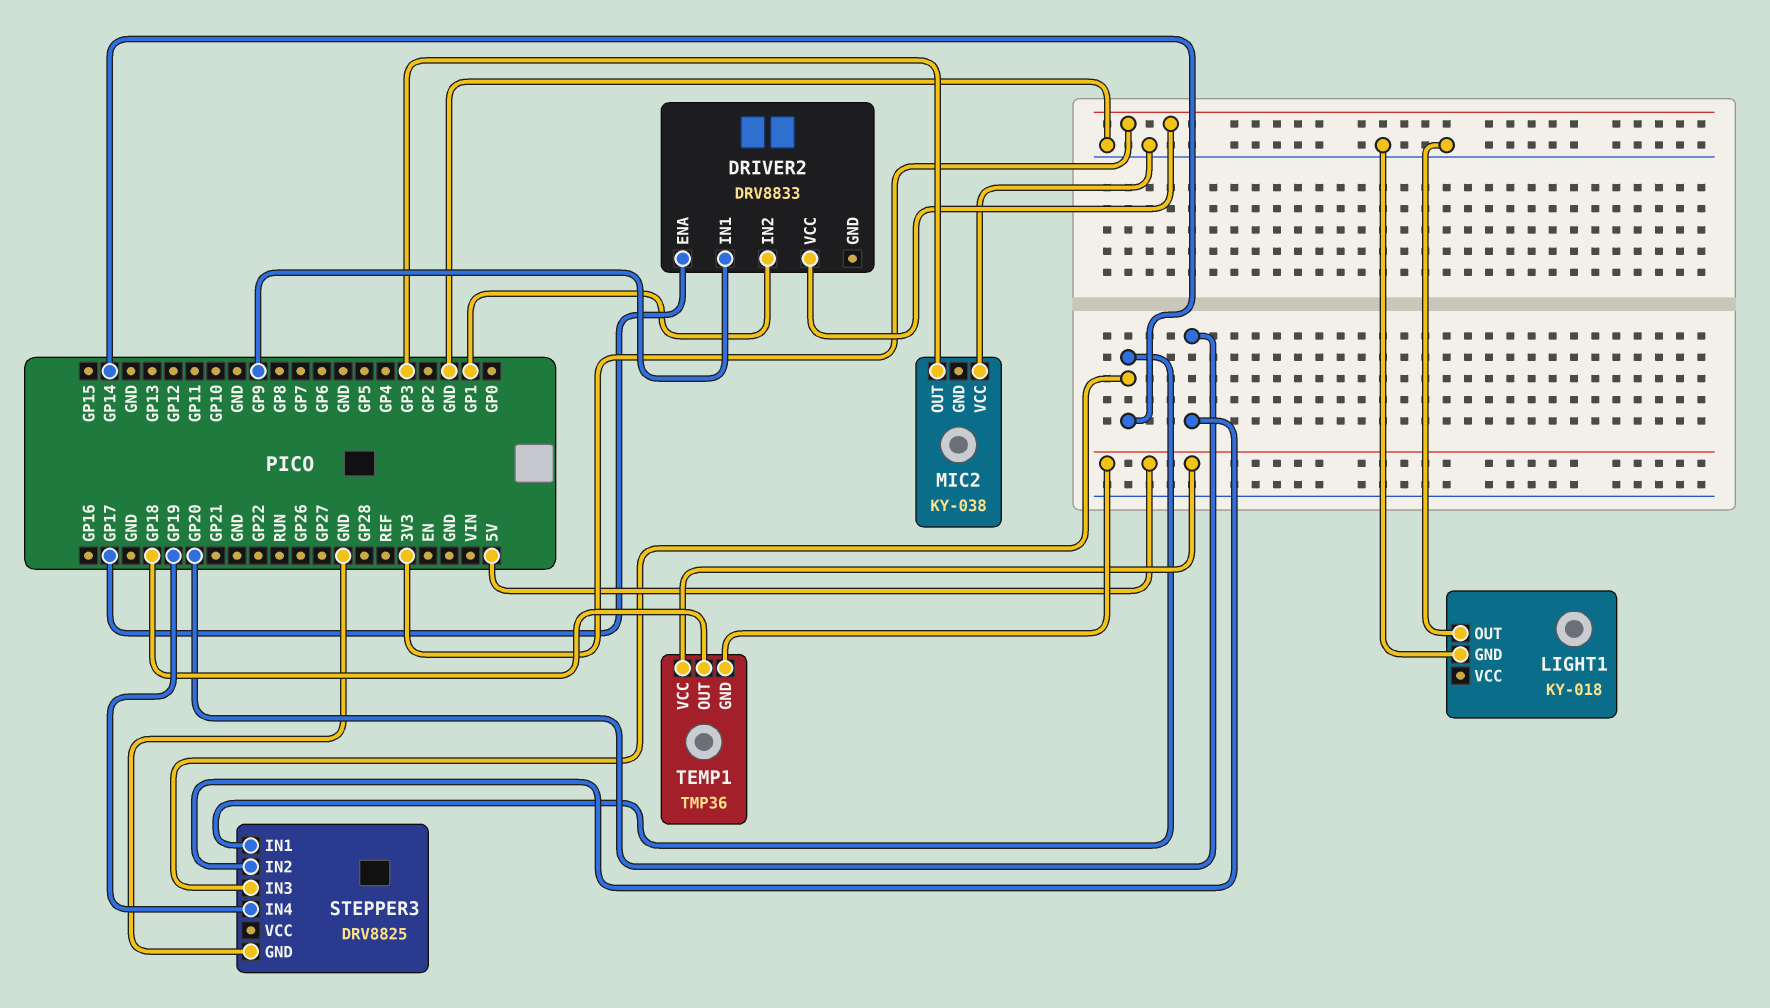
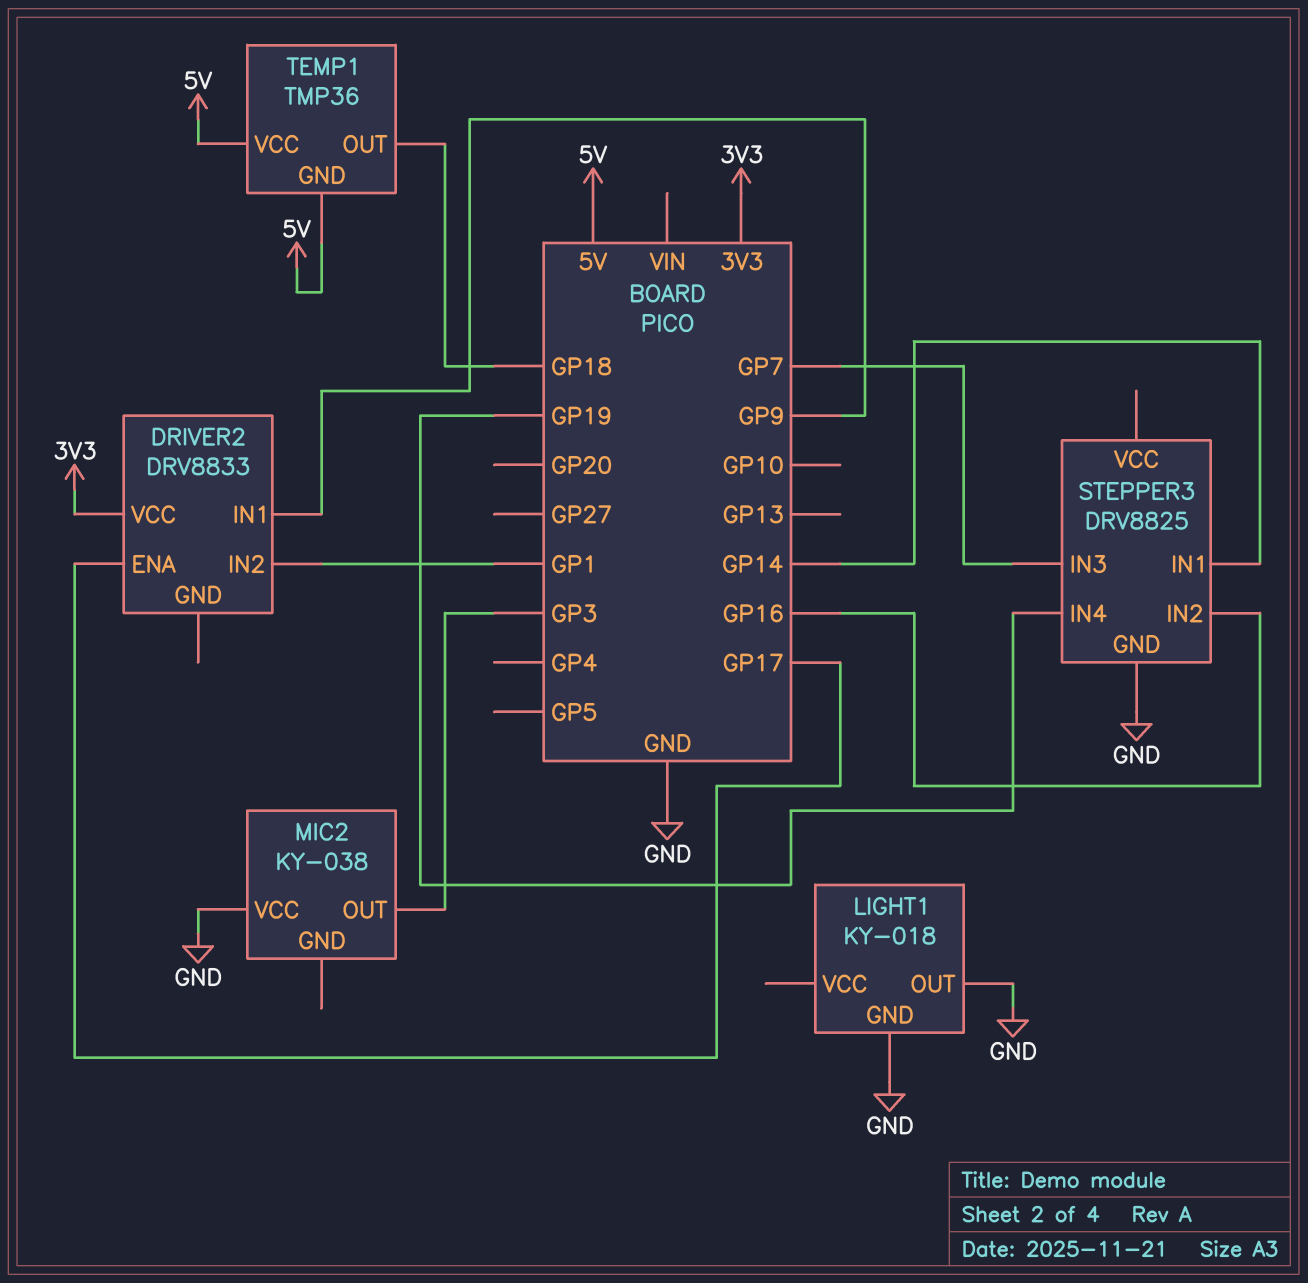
STEPPER3 pin IN2: GP20 -> GP16
STEPPER3 pin IN3: GP14 -> GP7

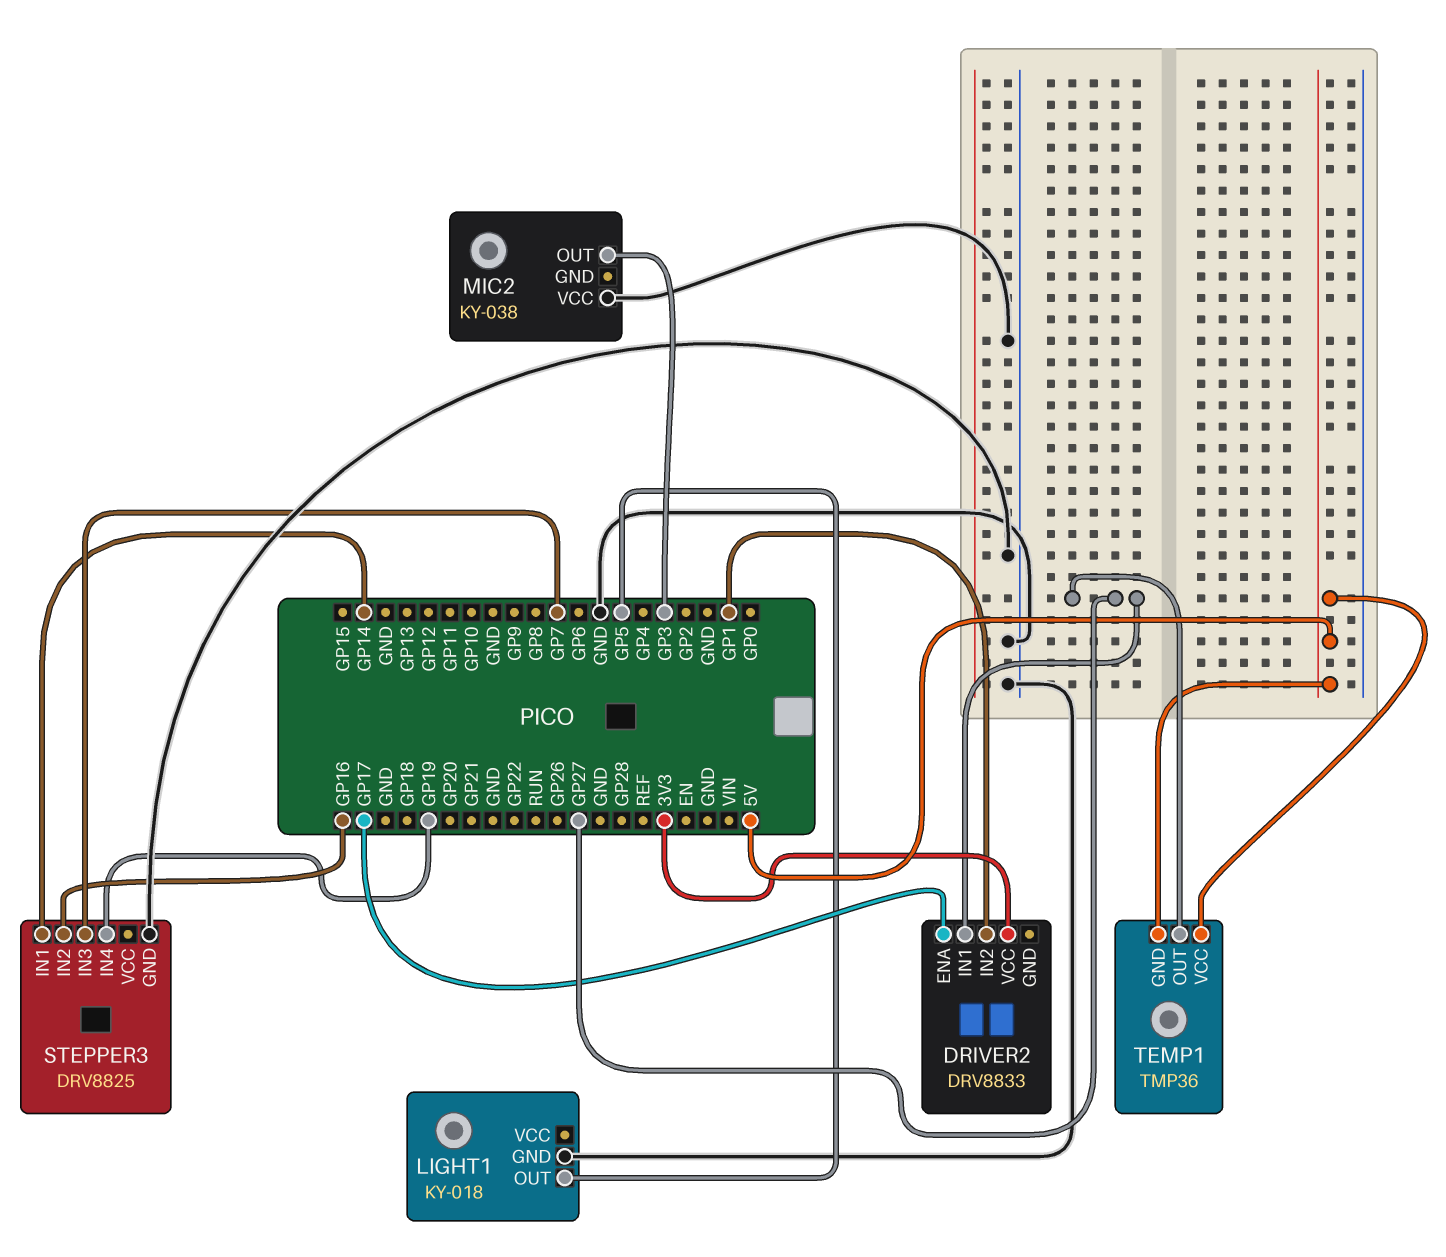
DRIVER2 pin IN1: GP9 -> GP27
LIGHT1 pin OUT: GND -> GP5
TEMP1 pin OUT: GP18 -> GP27

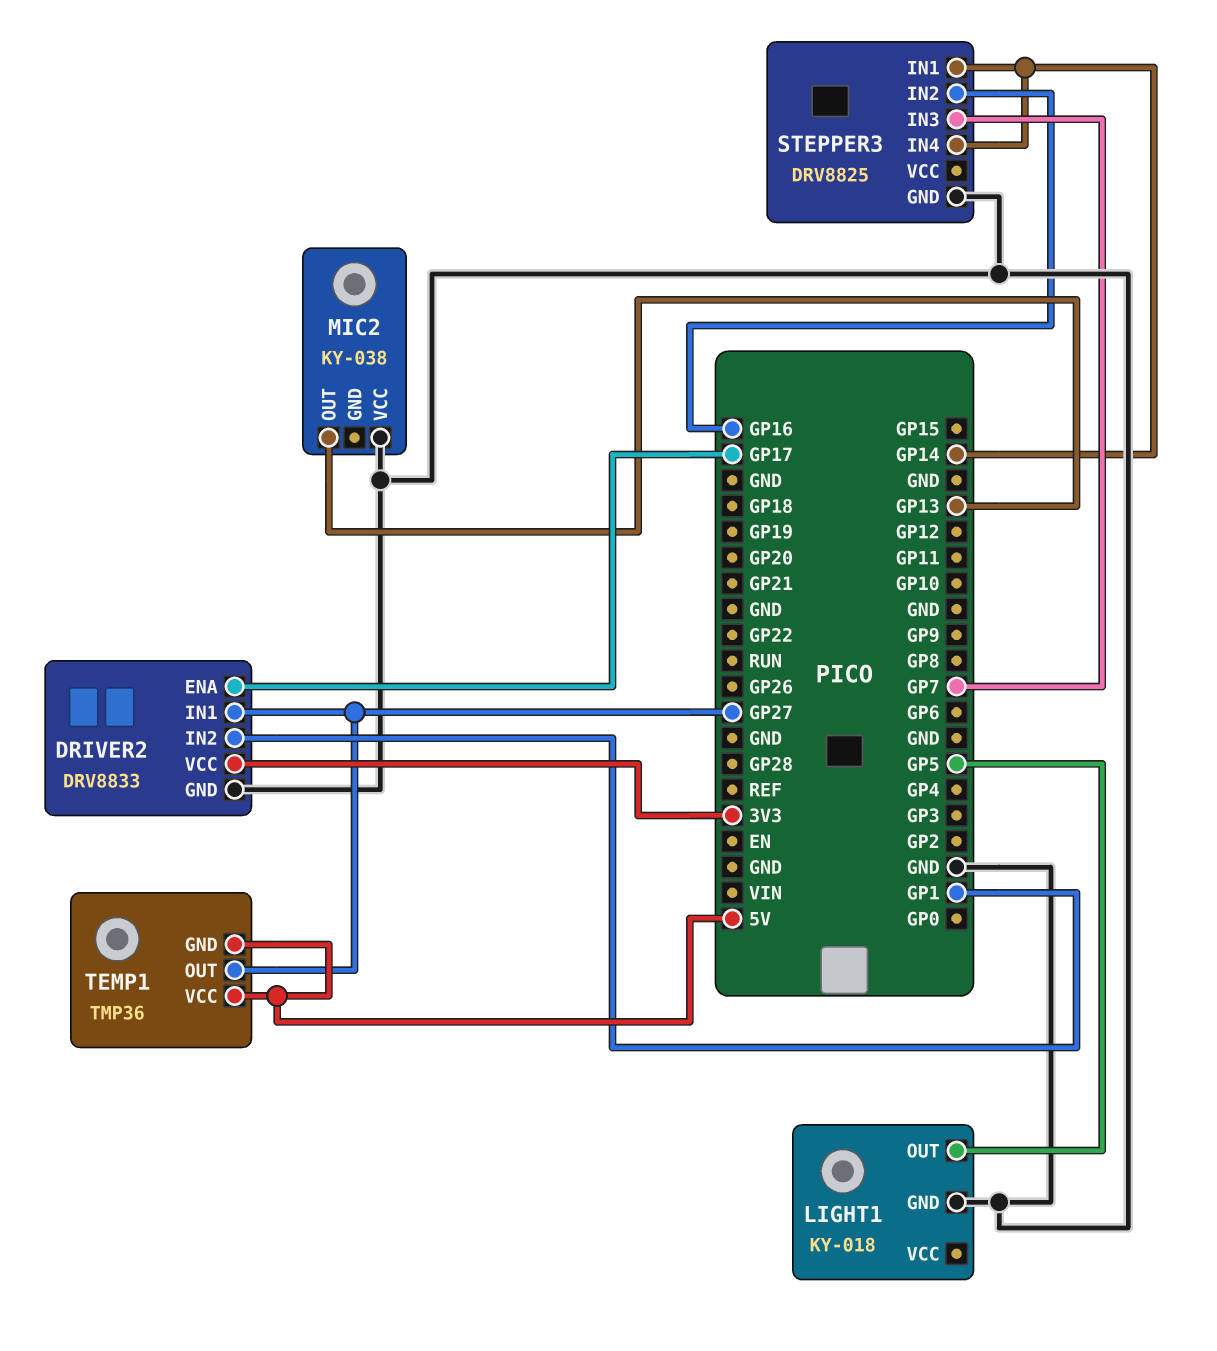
DRIVER2 pin GND: none -> GND
MIC2 pin OUT: GP3 -> GP13
STEPPER3 pin IN4: GP19 -> GP14

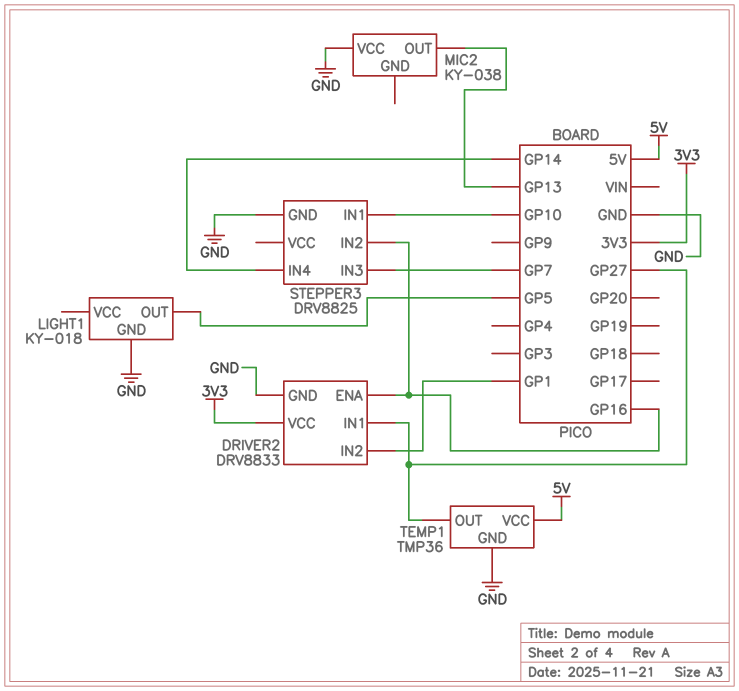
DRIVER2 pin ENA: GP17 -> GP16
STEPPER3 pin IN1: GP14 -> GP10
TEMP1 pin GND: 5V -> GND

